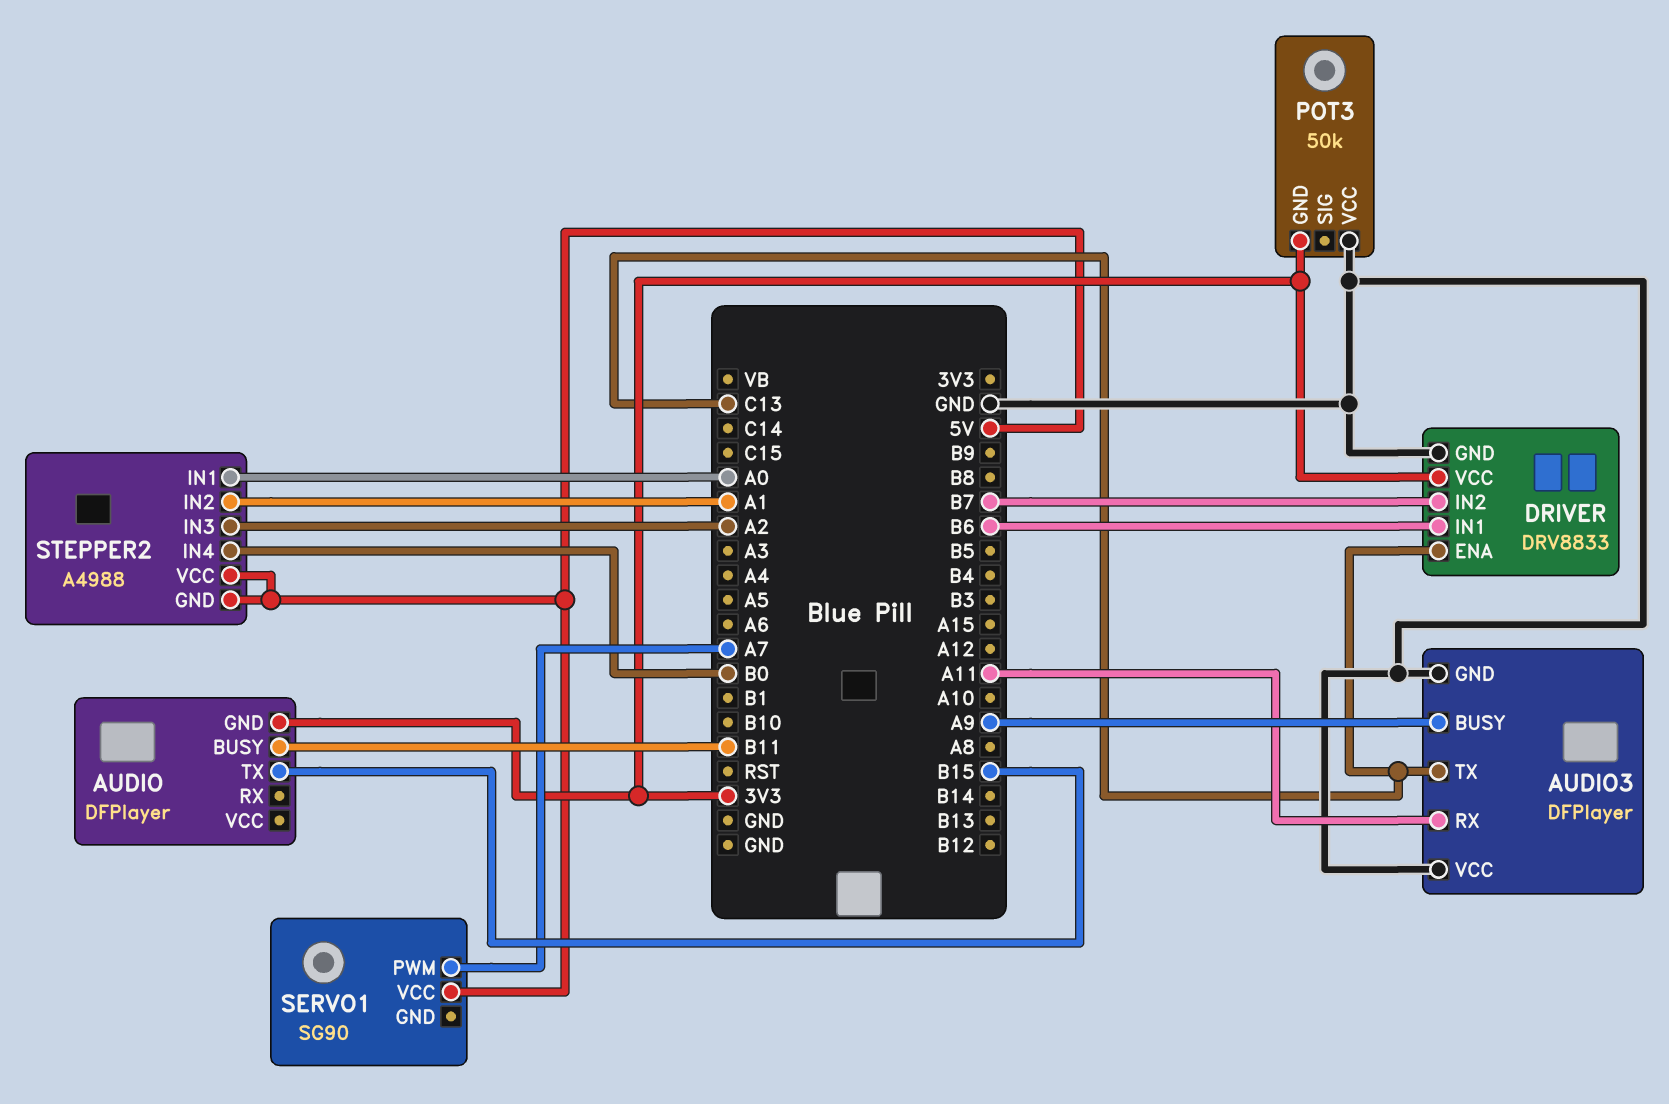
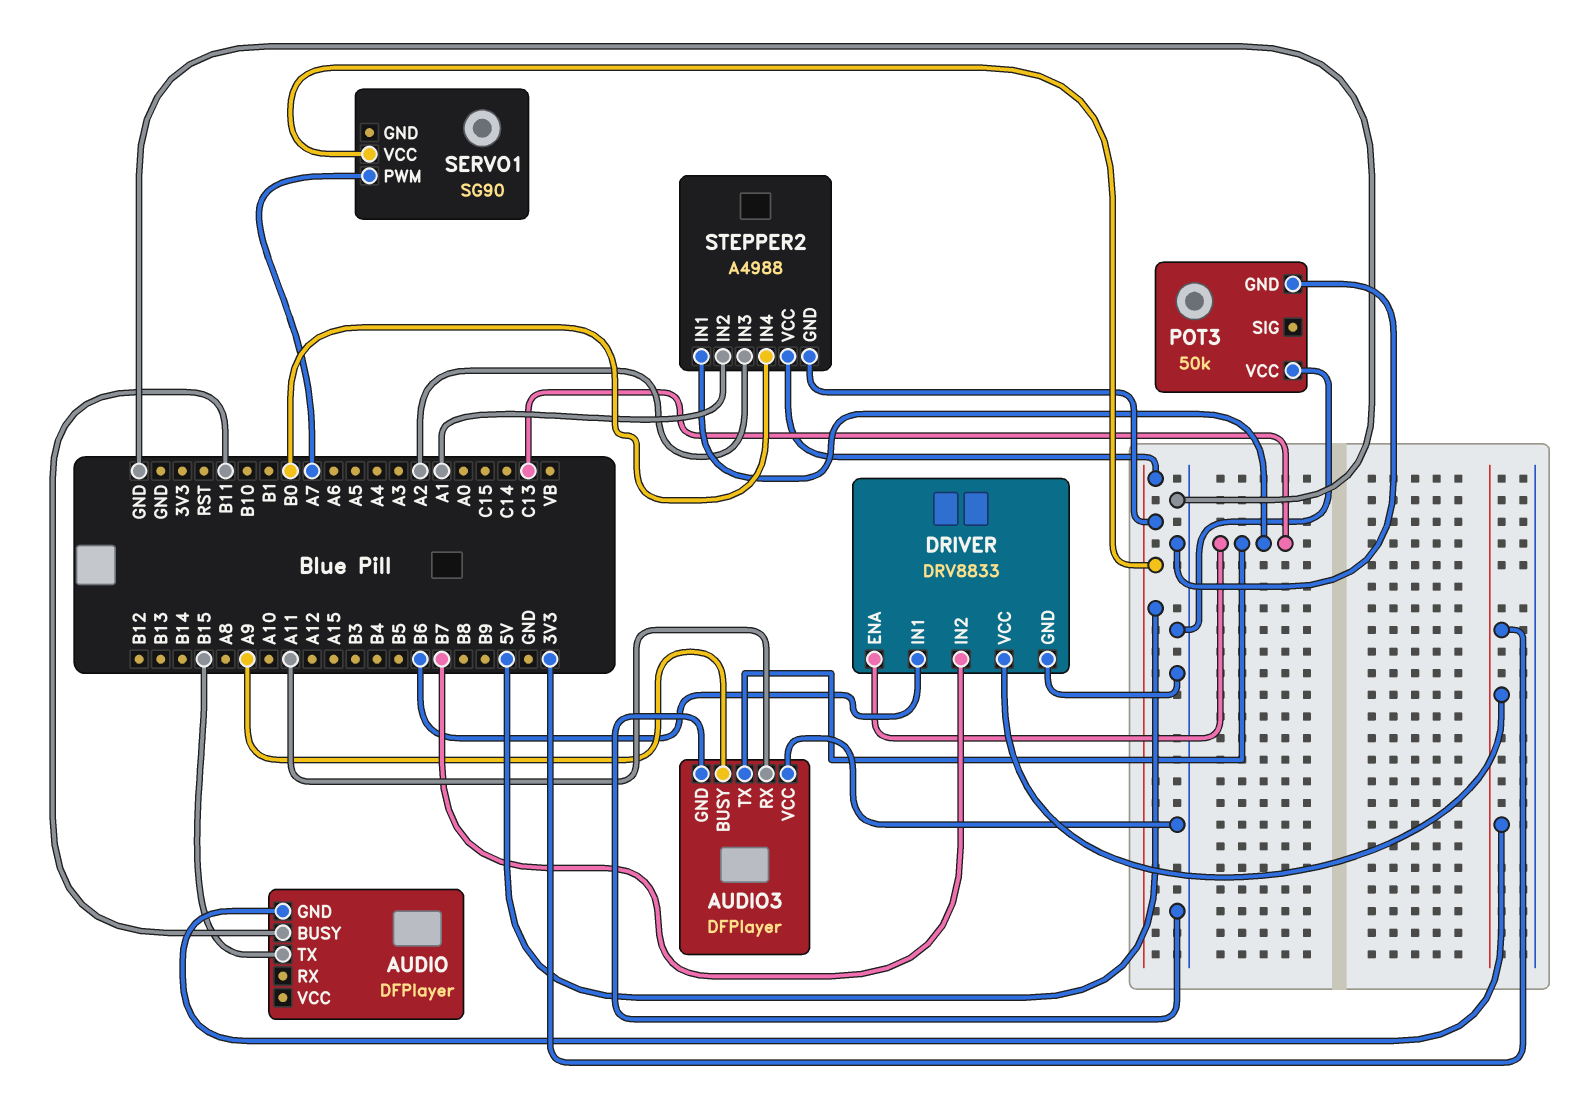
POT3 pin GND: 3V3 -> GND
STEPPER2 pin IN1: A0 -> C13

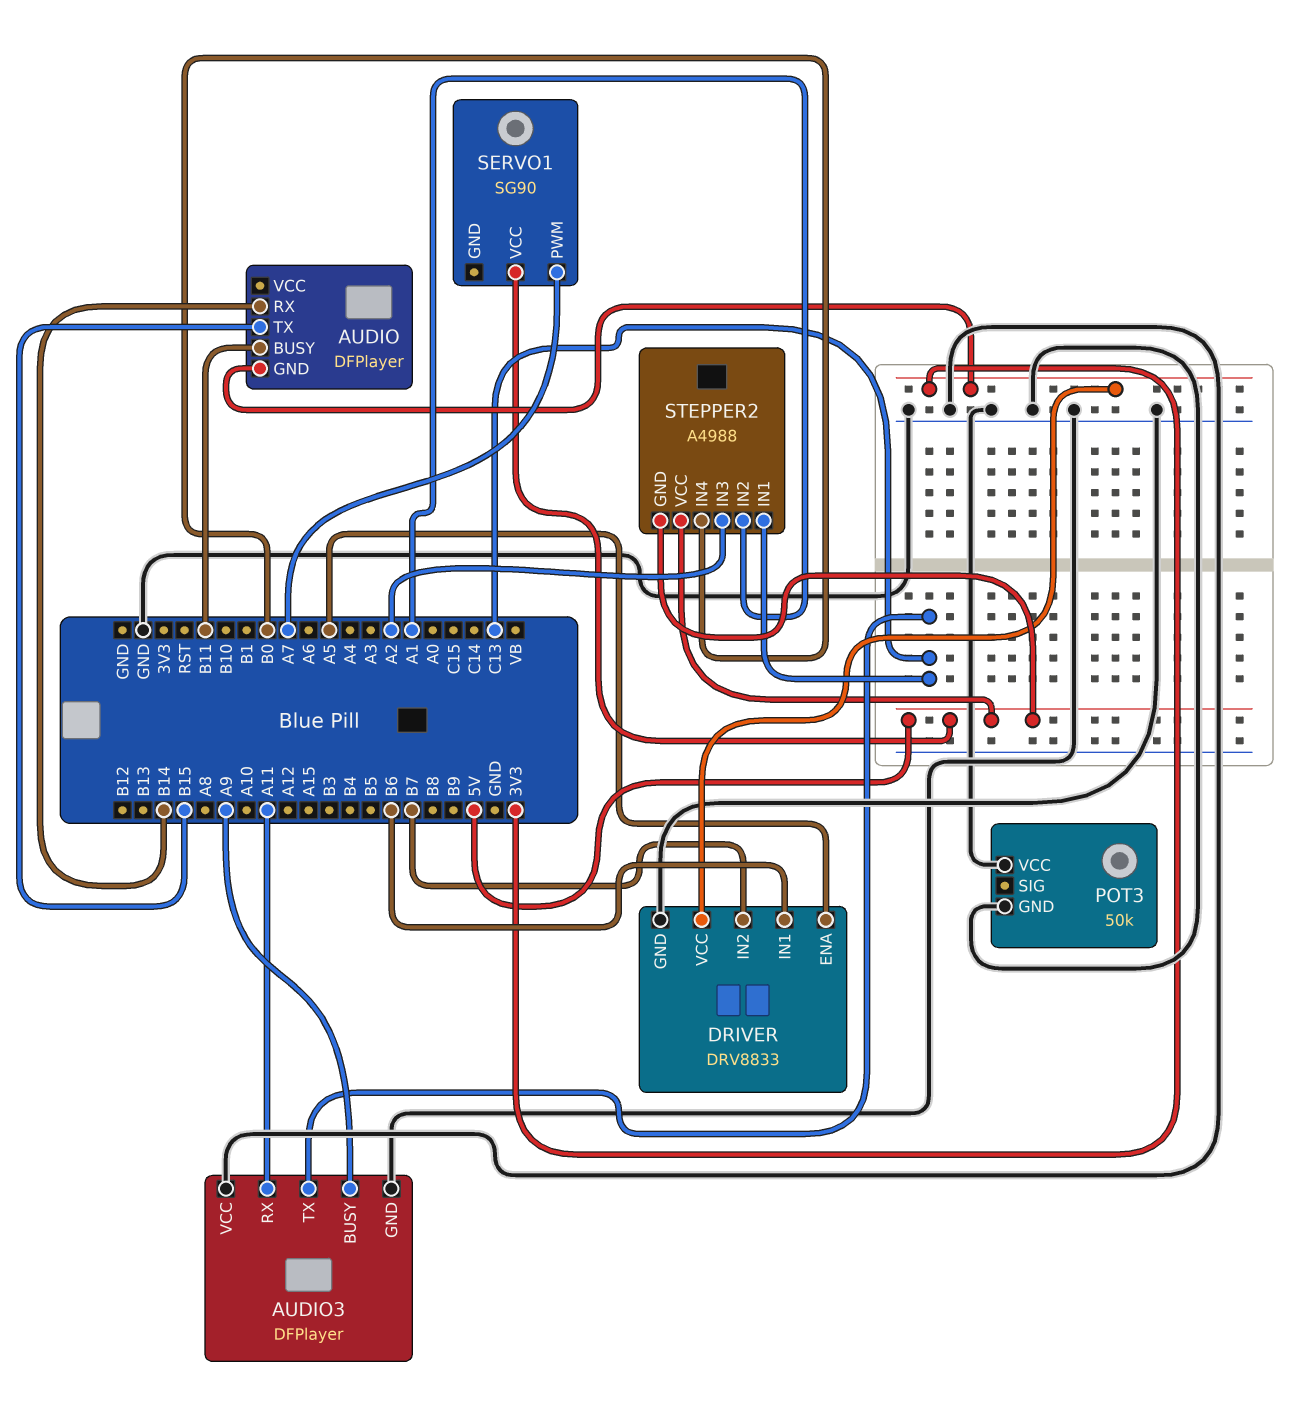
AUDIO pin RX: none -> B14
DRIVER pin ENA: C13 -> A5

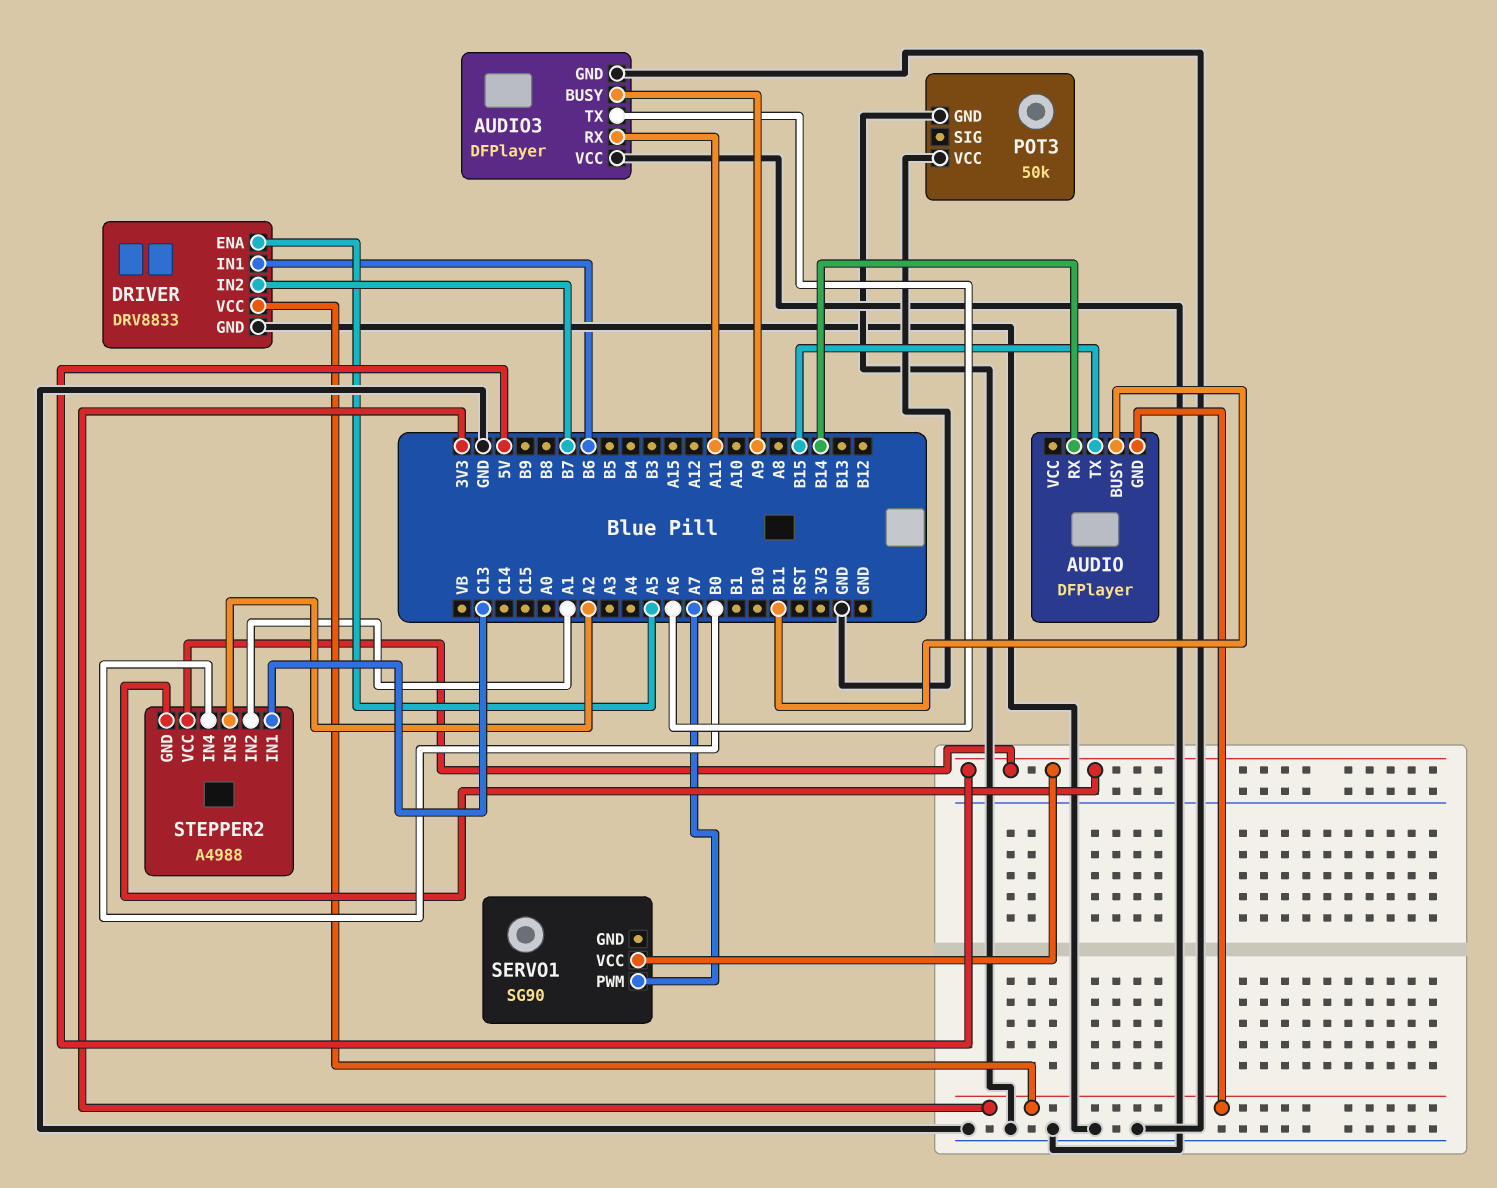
AUDIO3 pin TX: C13 -> A6

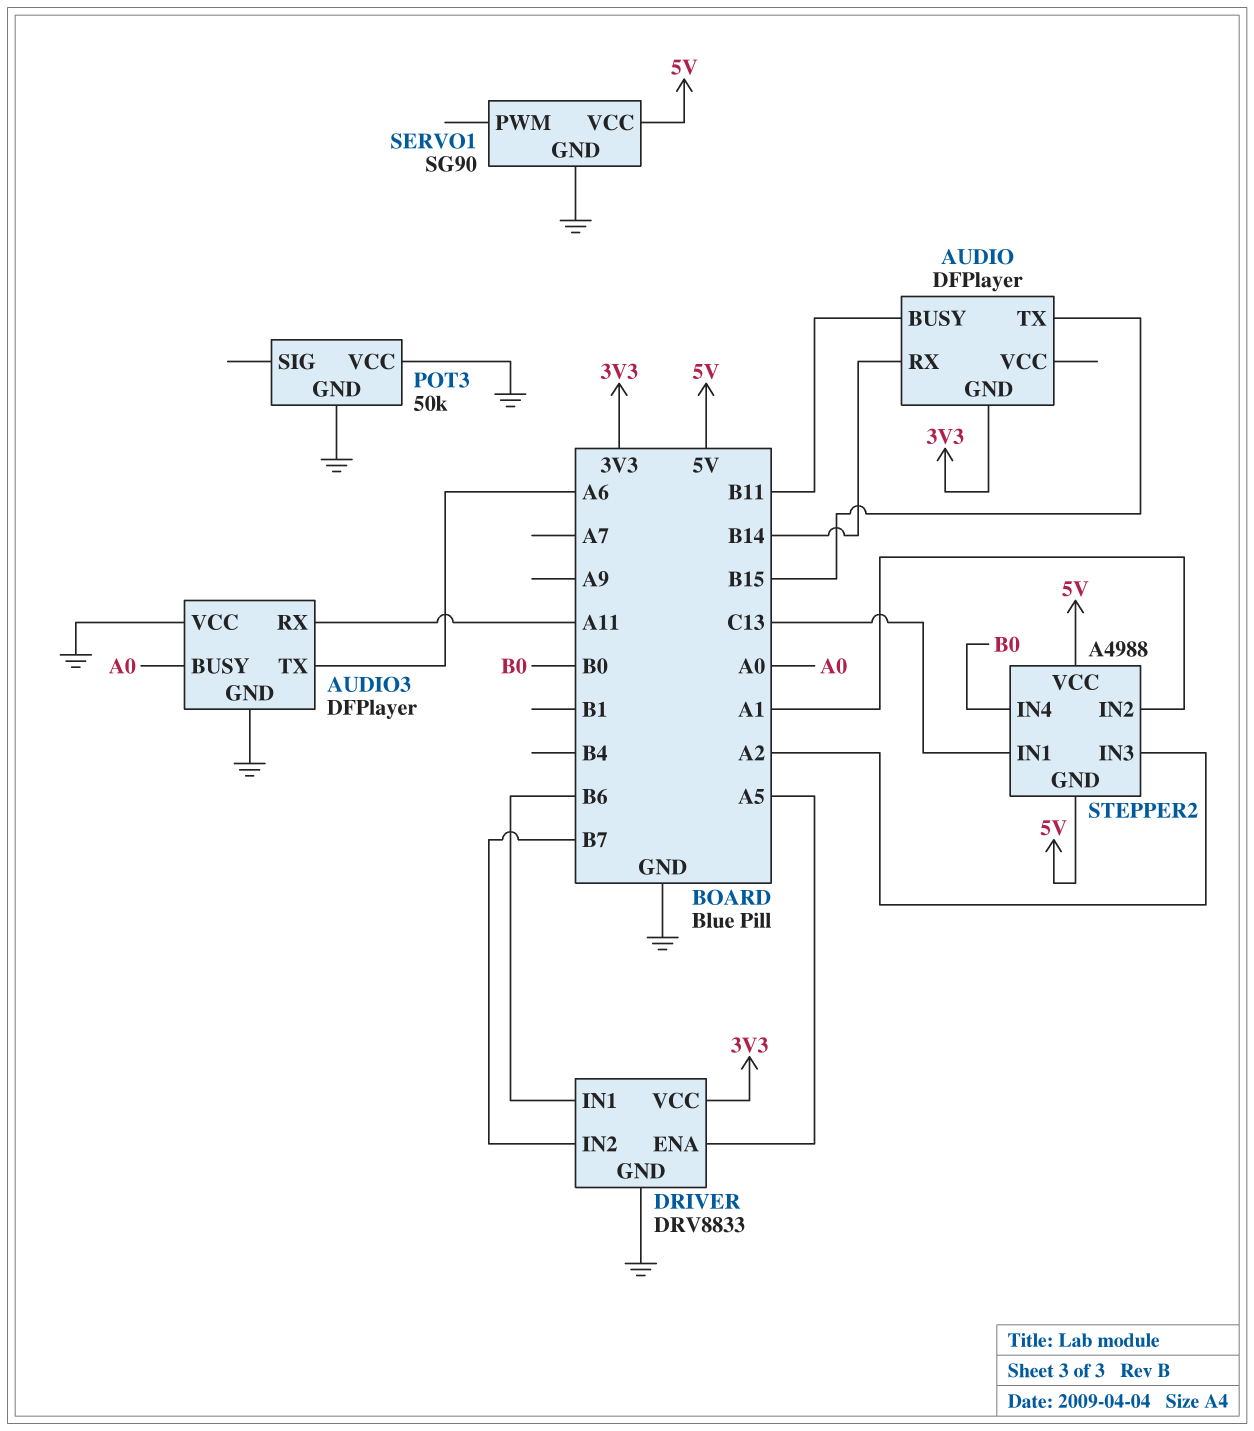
AUDIO3 pin BUSY: A9 -> A0
SERVO1 pin GND: none -> GND
SERVO1 pin PWM: A7 -> none

